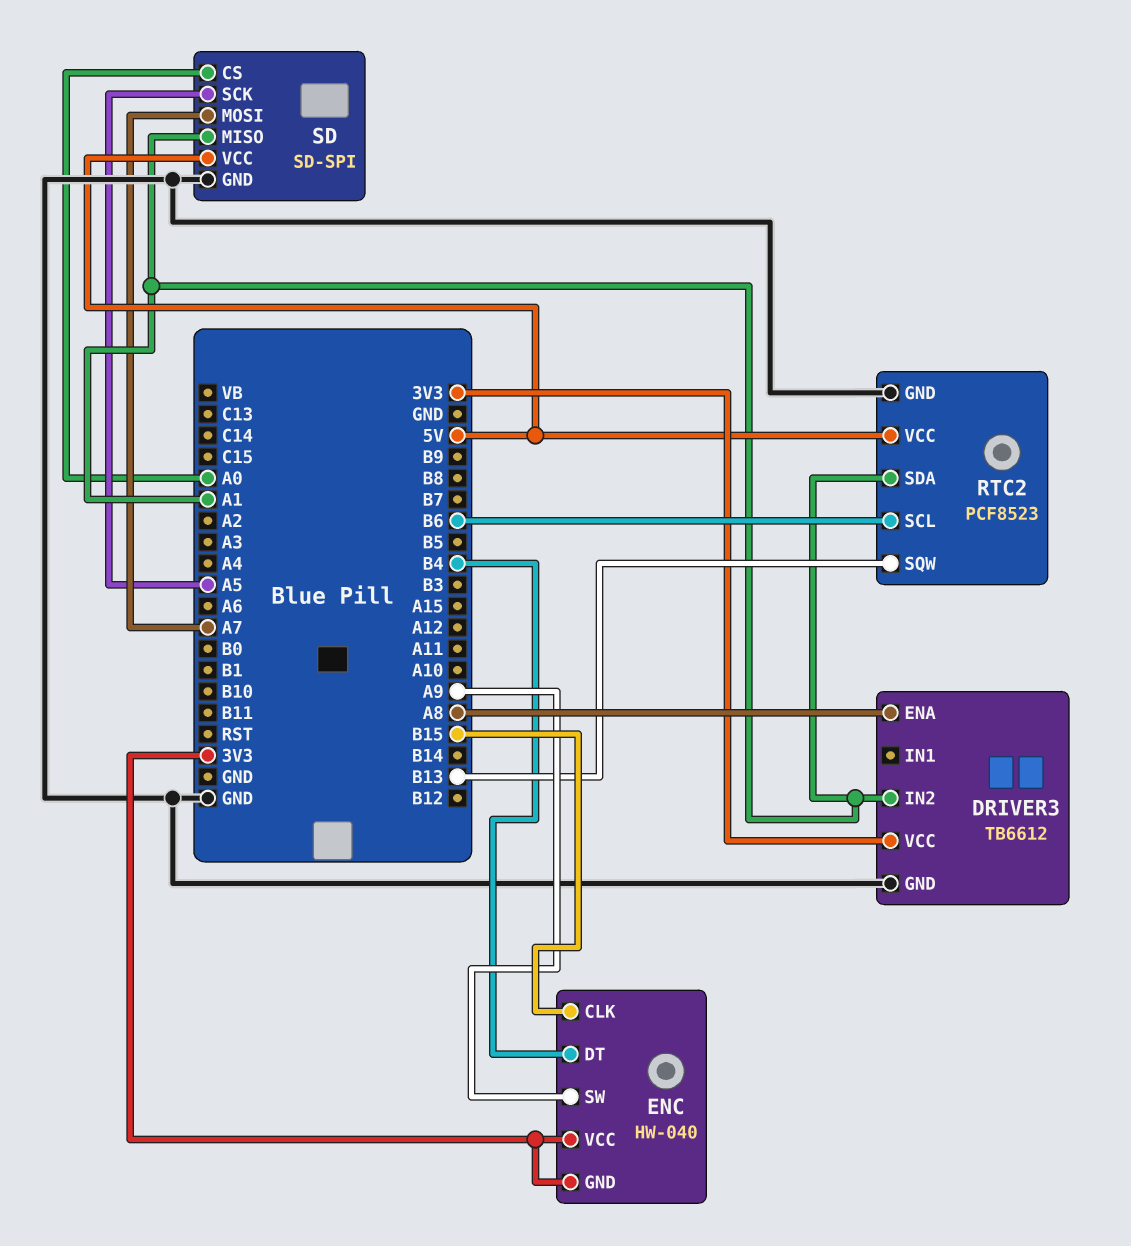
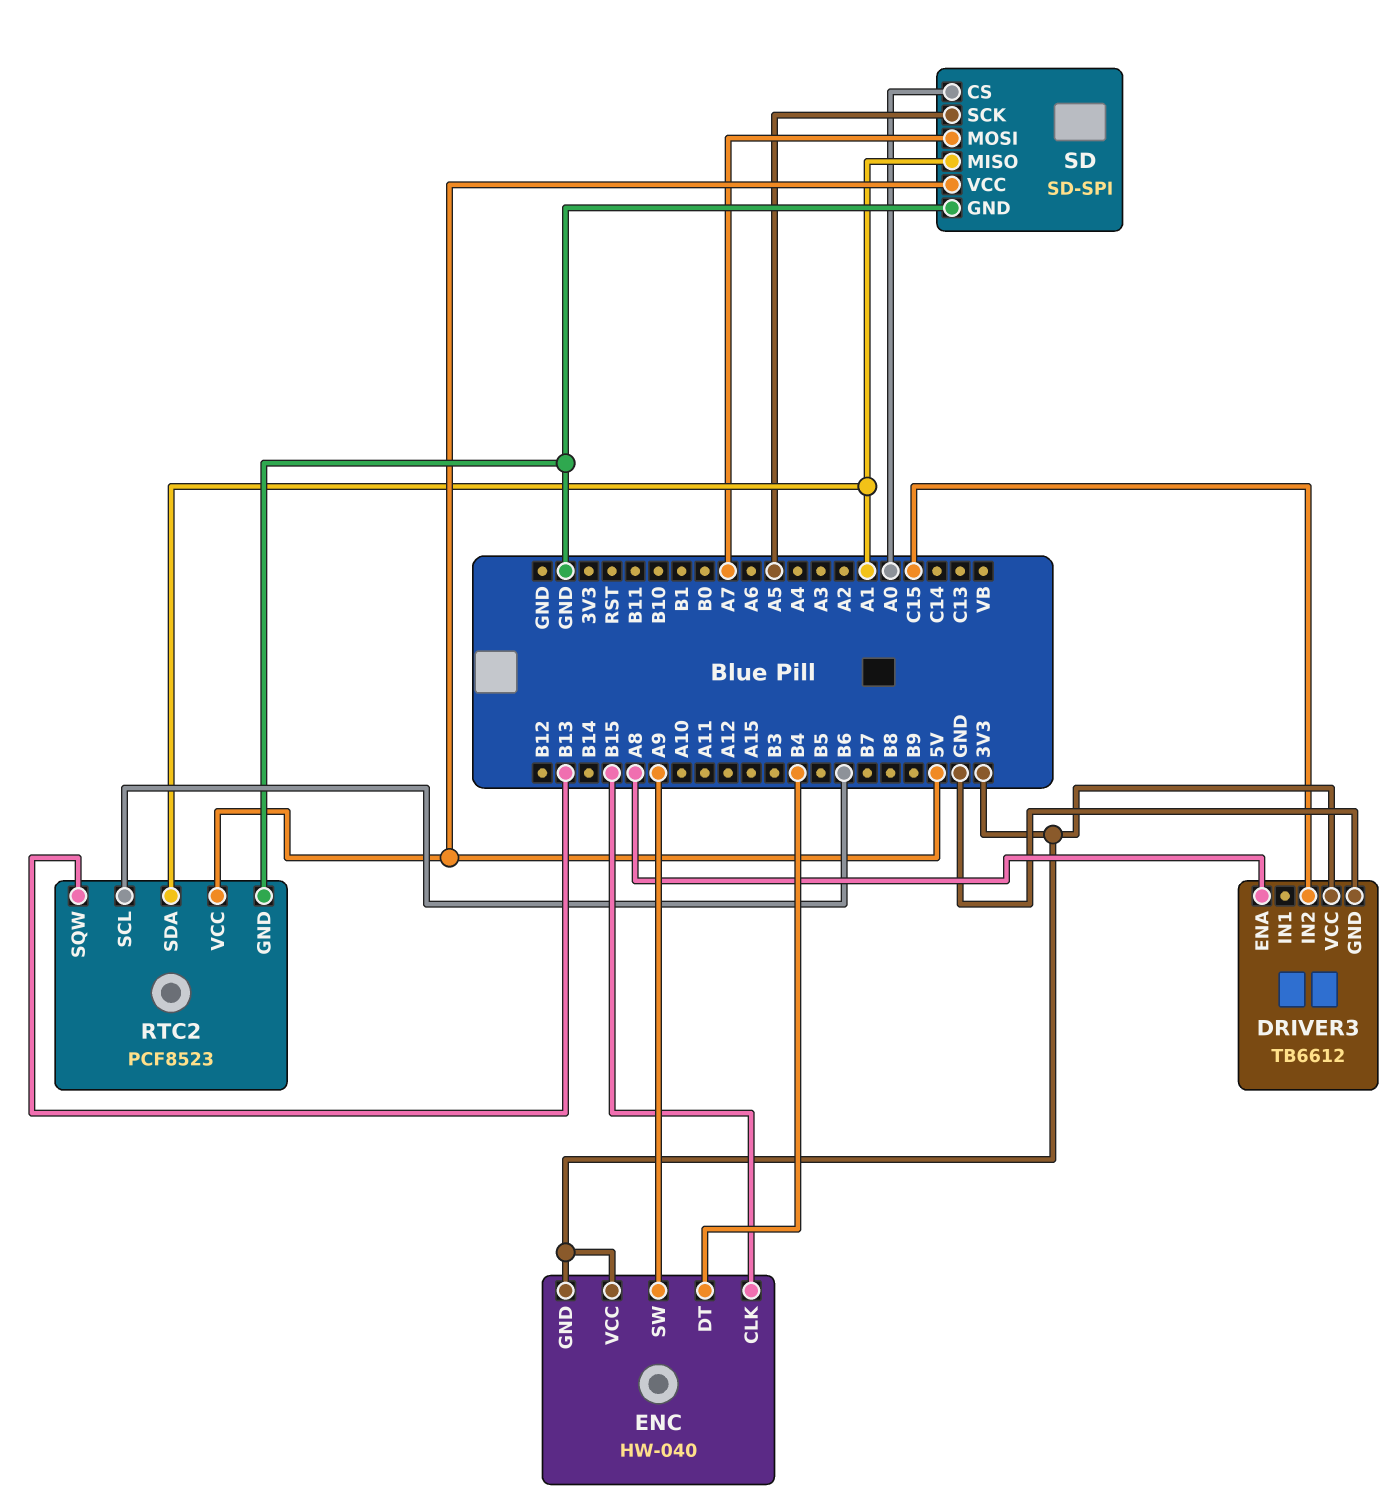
DRIVER3 pin IN2: A1 -> C15

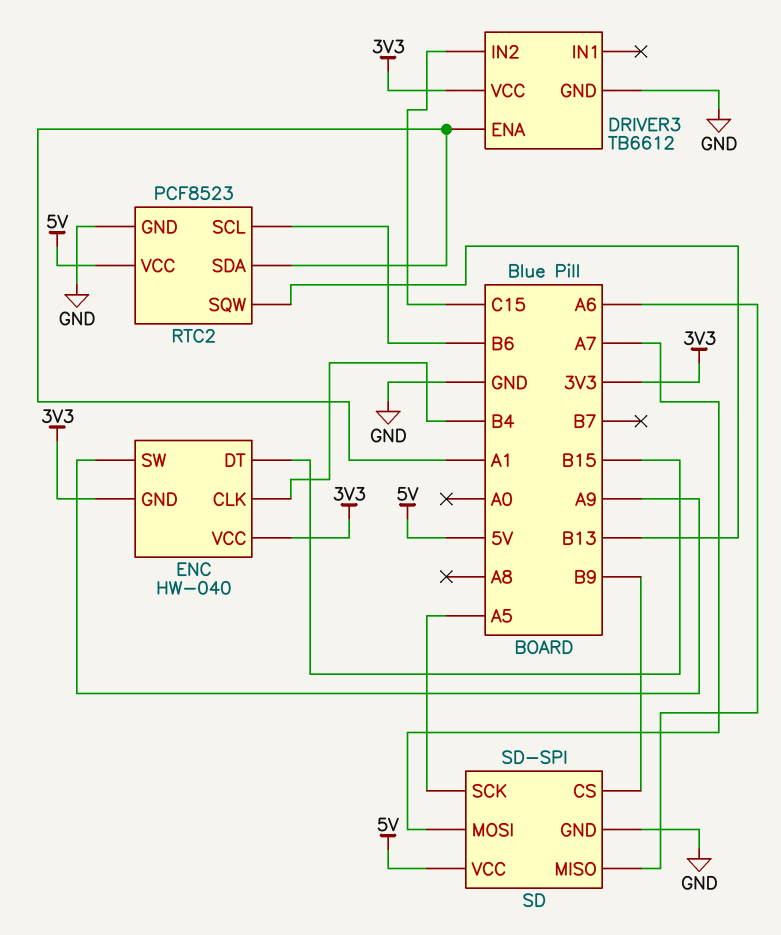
DRIVER3 pin ENA: A8 -> A1
ENC pin CLK: B15 -> B4
ENC pin DT: B4 -> B15
SD pin CS: A0 -> B9
SD pin MISO: A1 -> A6

